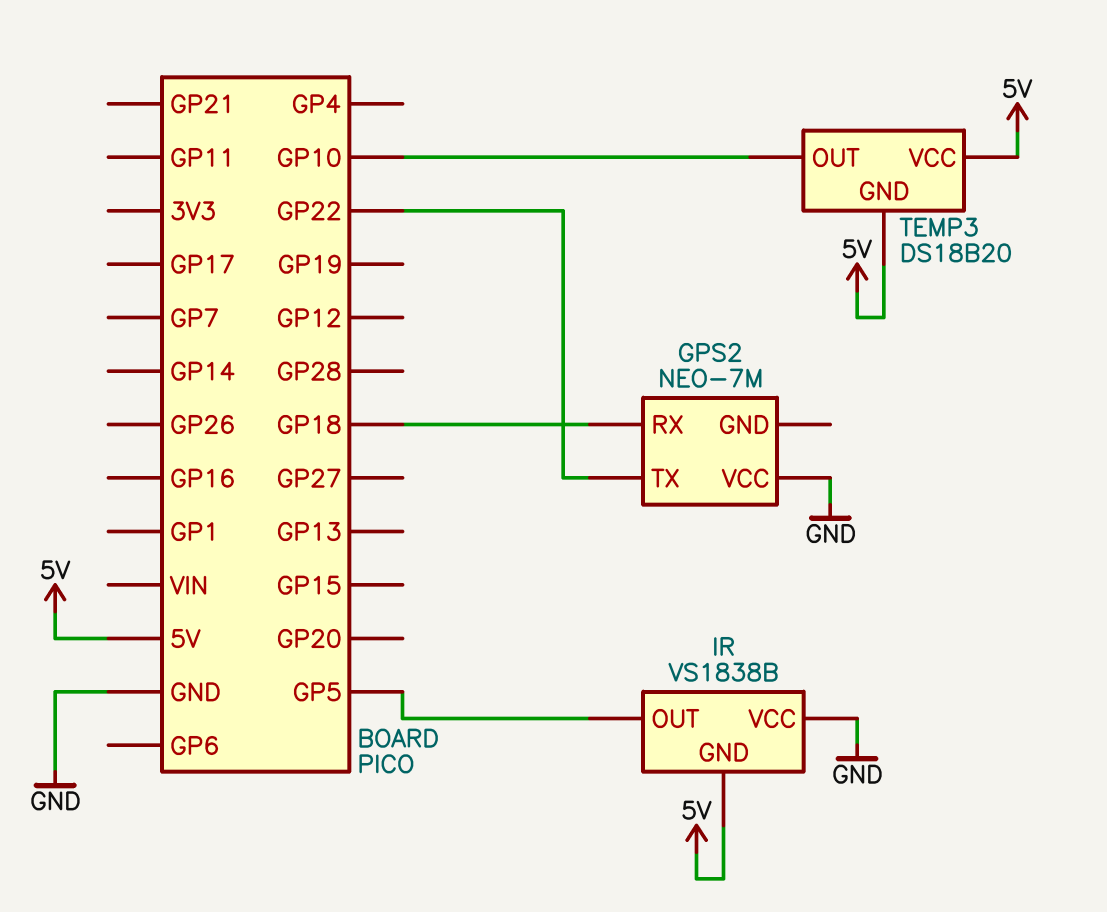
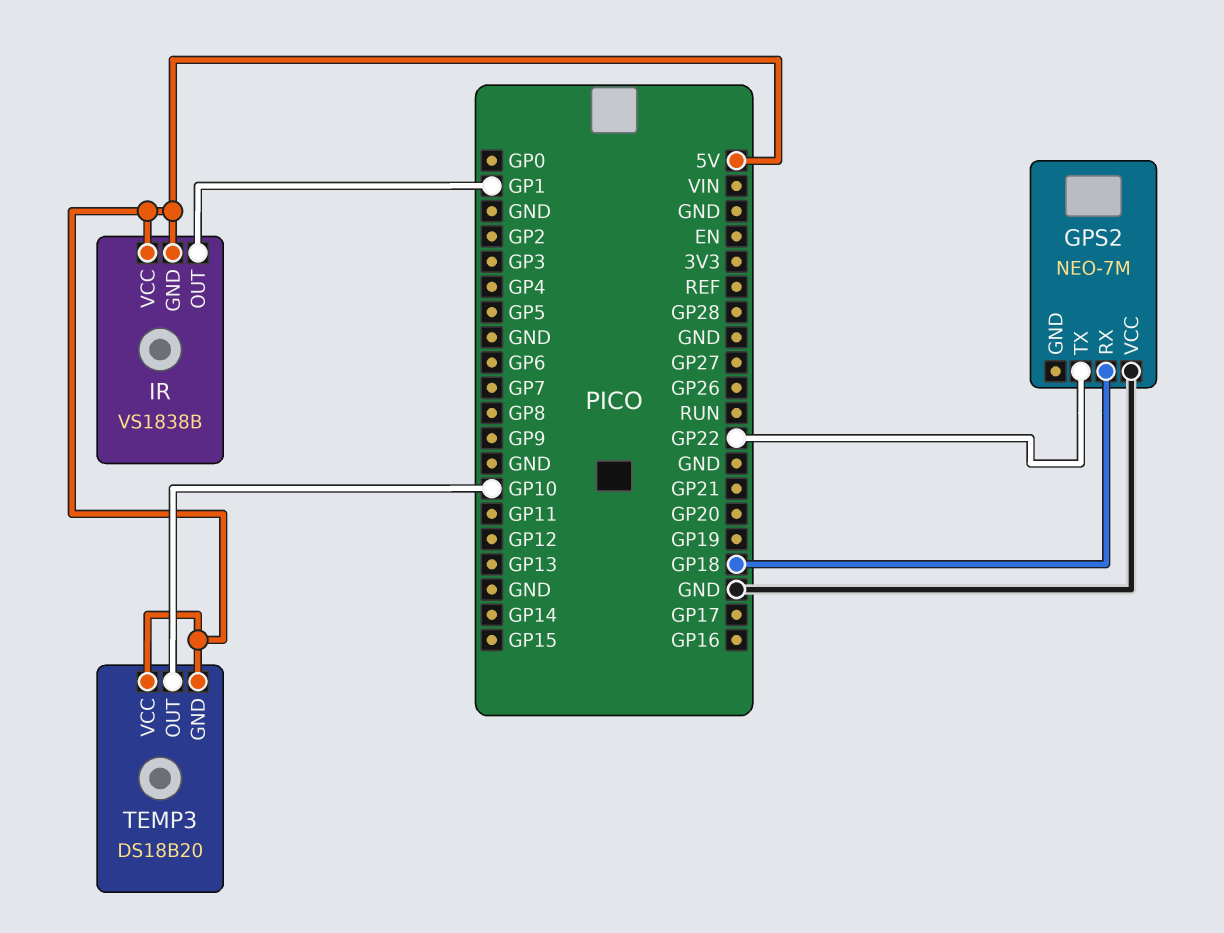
IR pin OUT: GP5 -> GP1
IR pin VCC: GND -> 5V

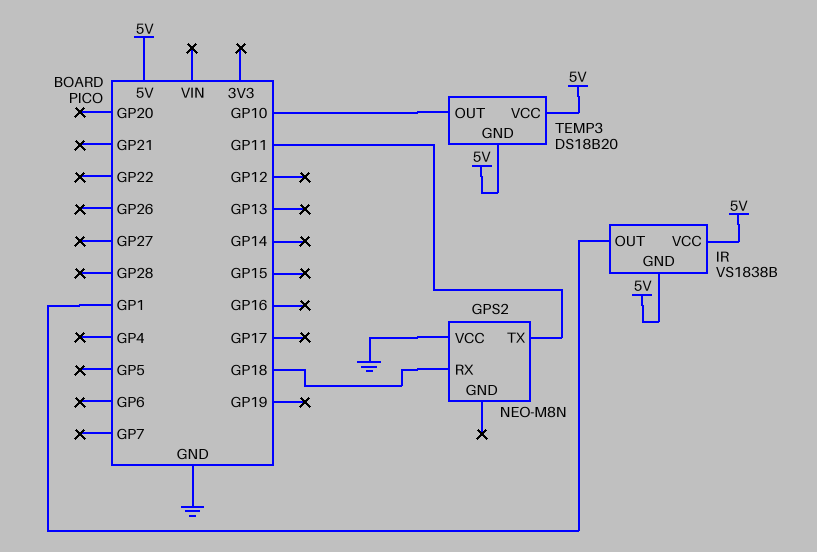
GPS2: NEO-7M -> NEO-M8N
GPS2 pin TX: GP22 -> GP11

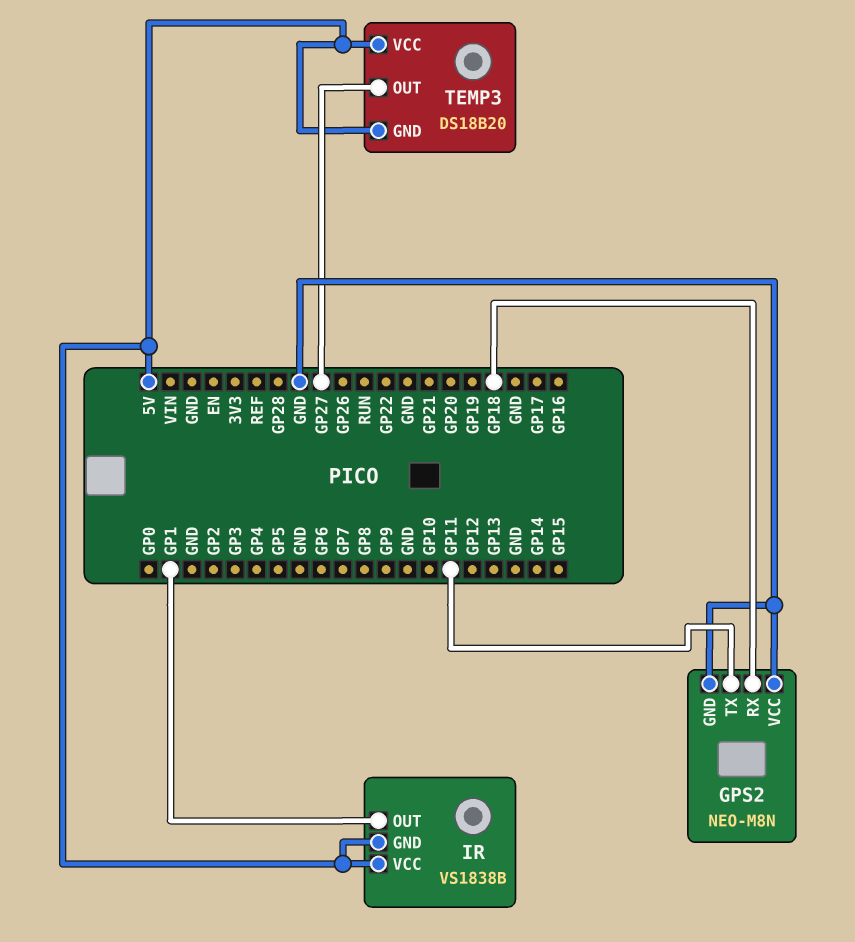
GPS2 pin GND: none -> GND
TEMP3 pin OUT: GP10 -> GP27

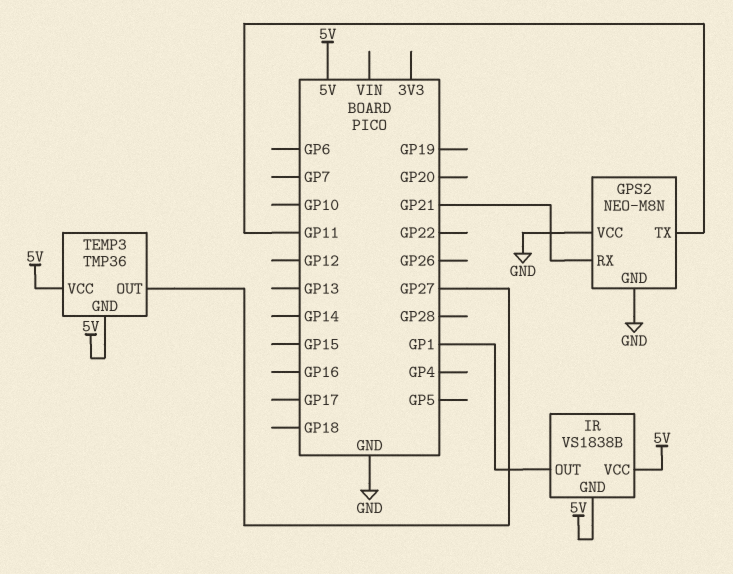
GPS2 pin RX: GP18 -> GP21
TEMP3: DS18B20 -> TMP36

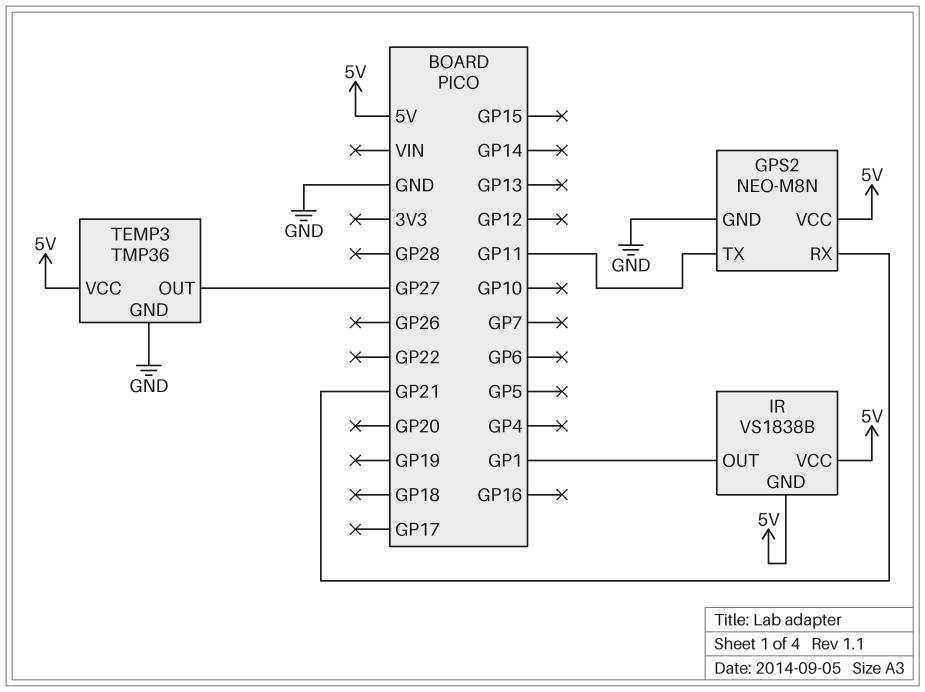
GPS2 pin VCC: GND -> 5V
TEMP3 pin GND: 5V -> GND

